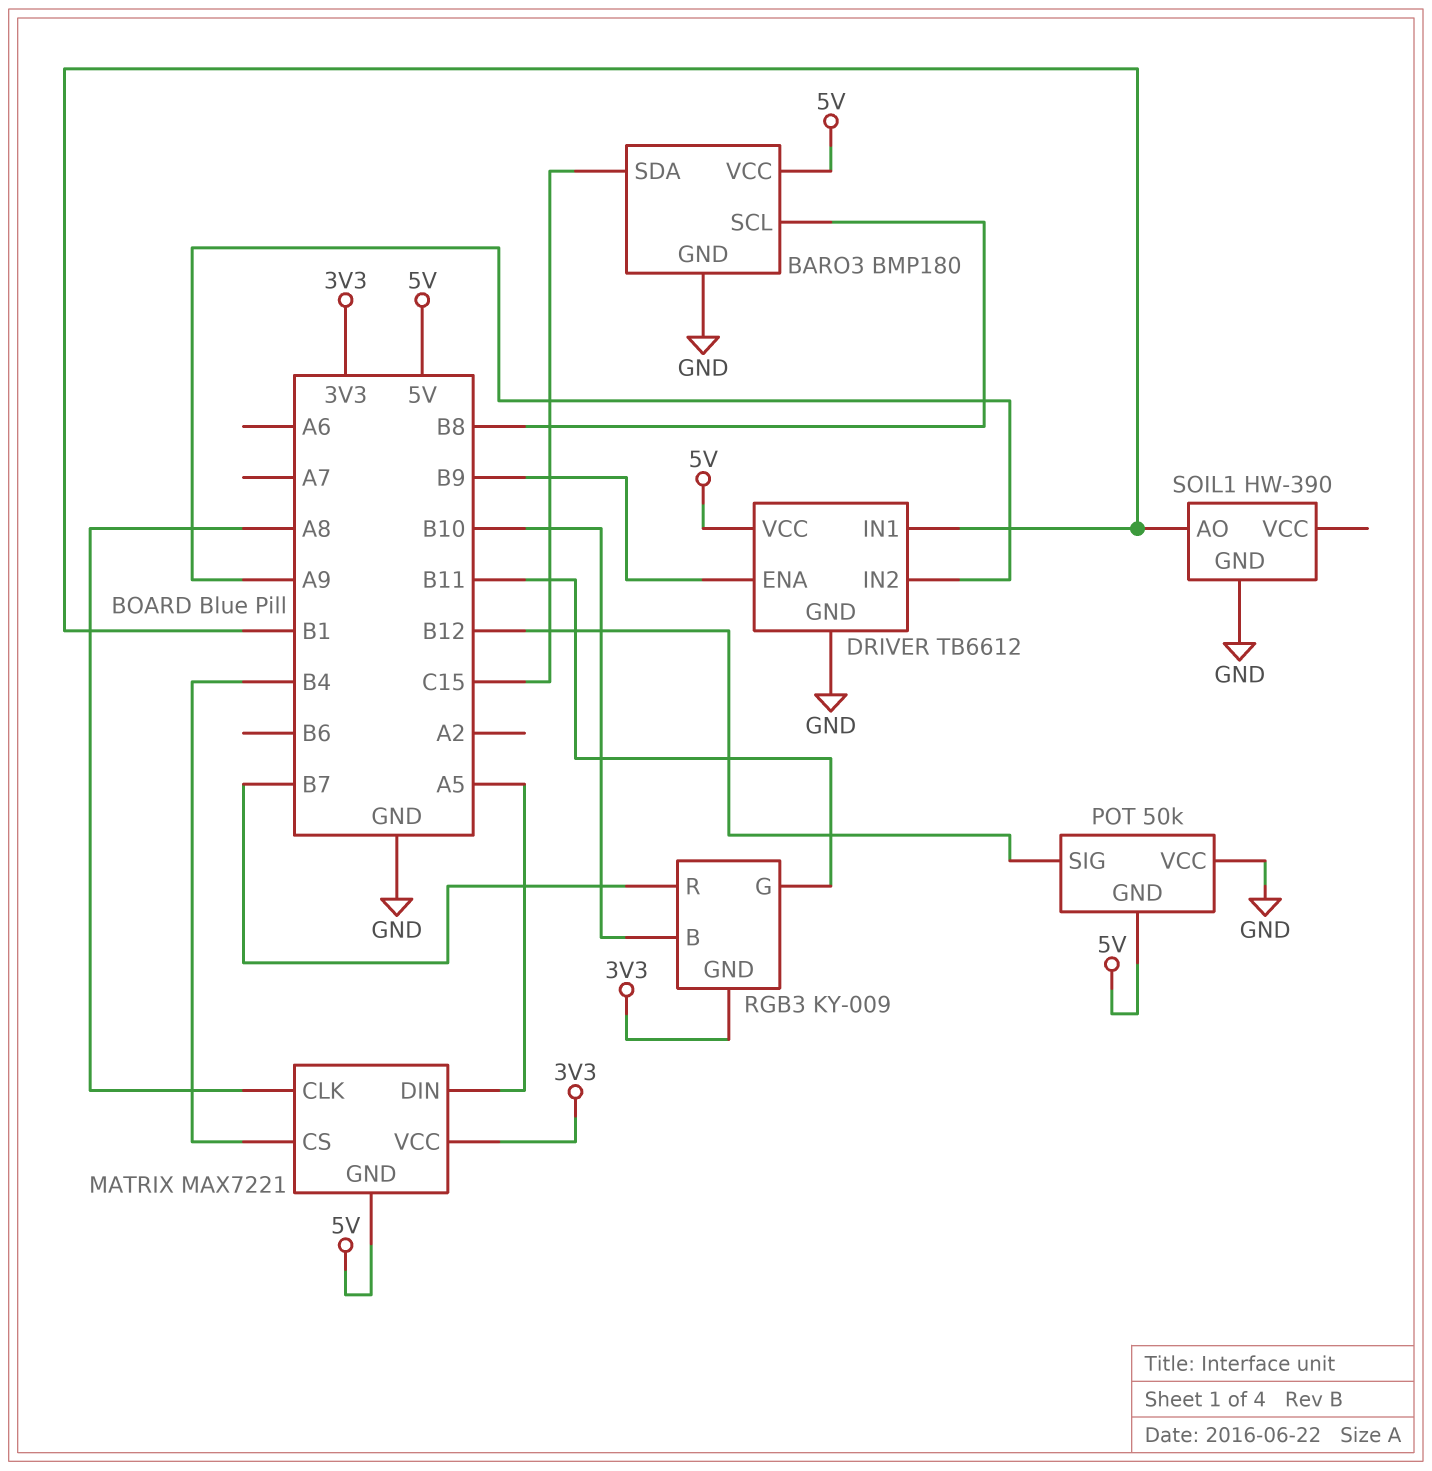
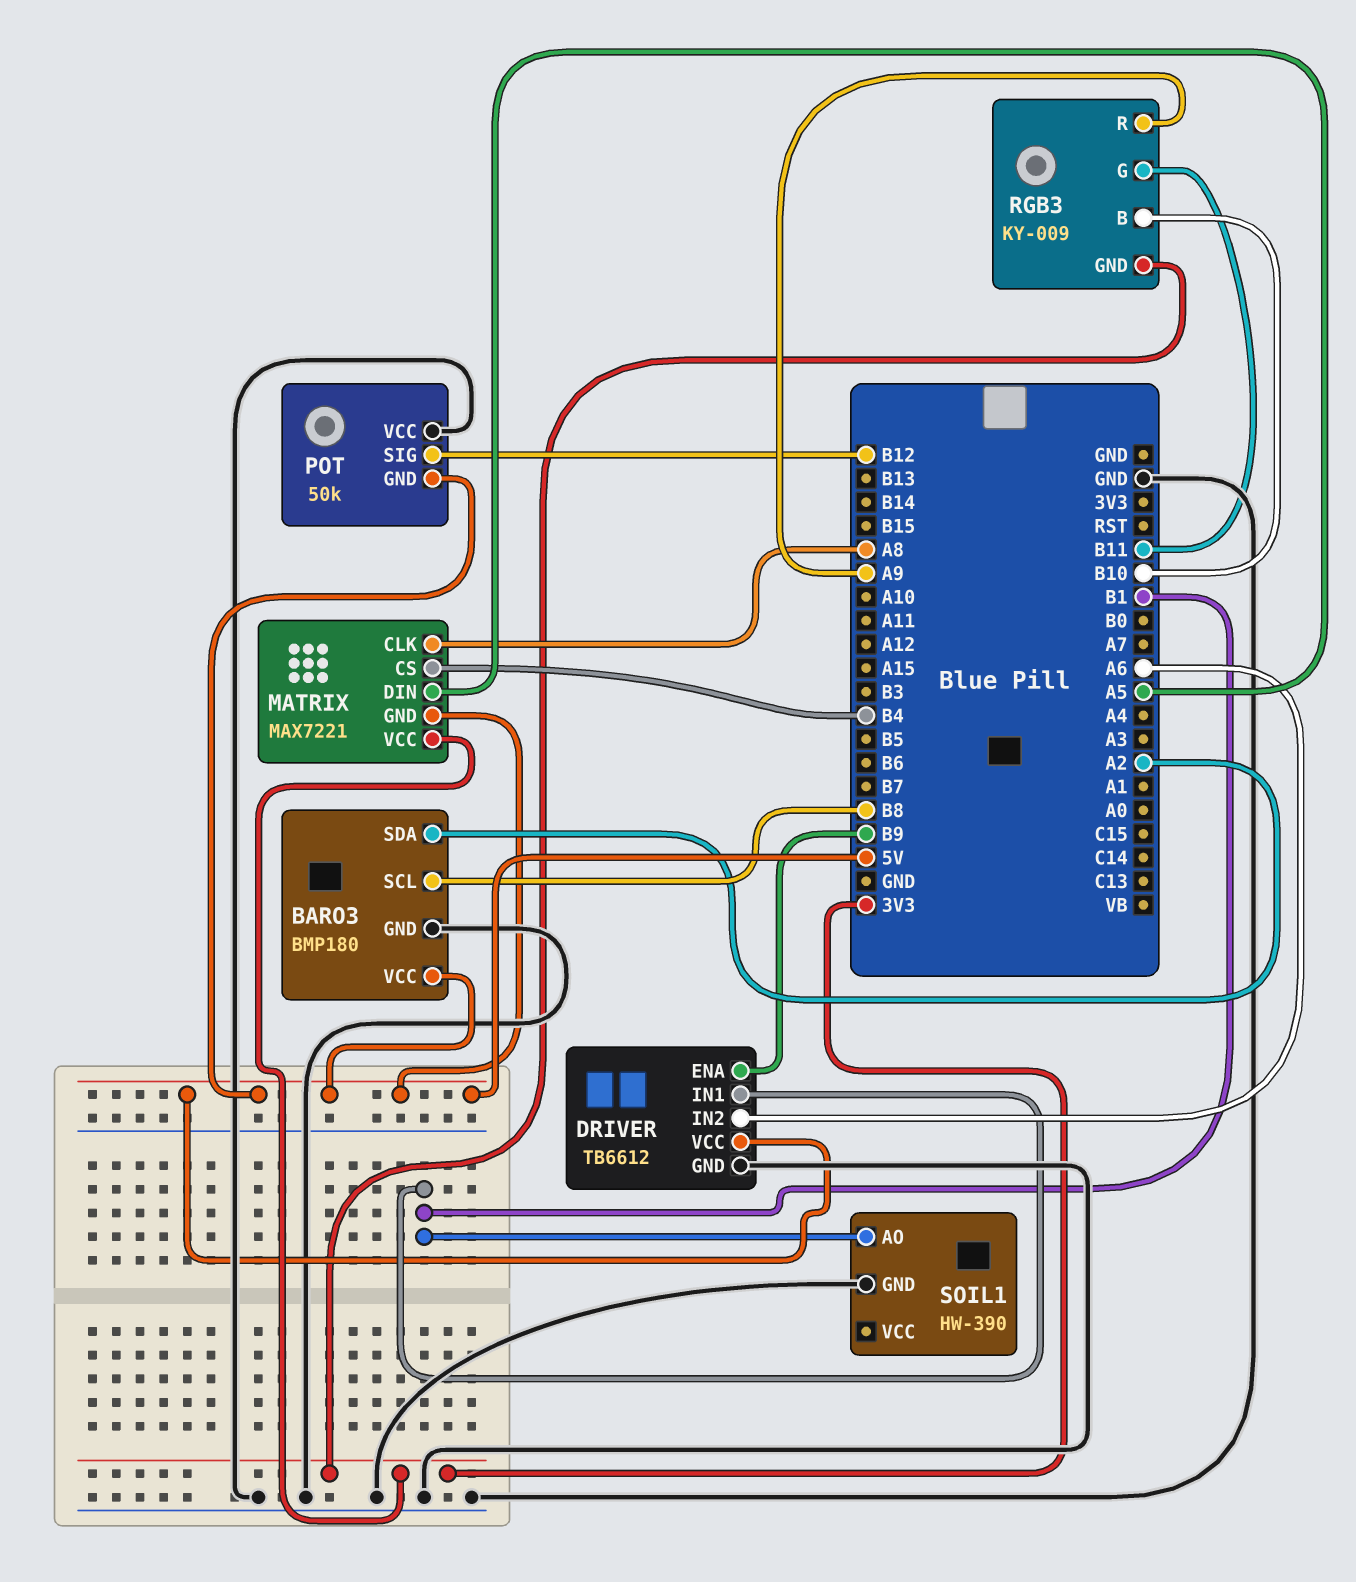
BARO3 pin SDA: C15 -> A2
DRIVER pin IN2: A9 -> A6
RGB3 pin R: B7 -> A9

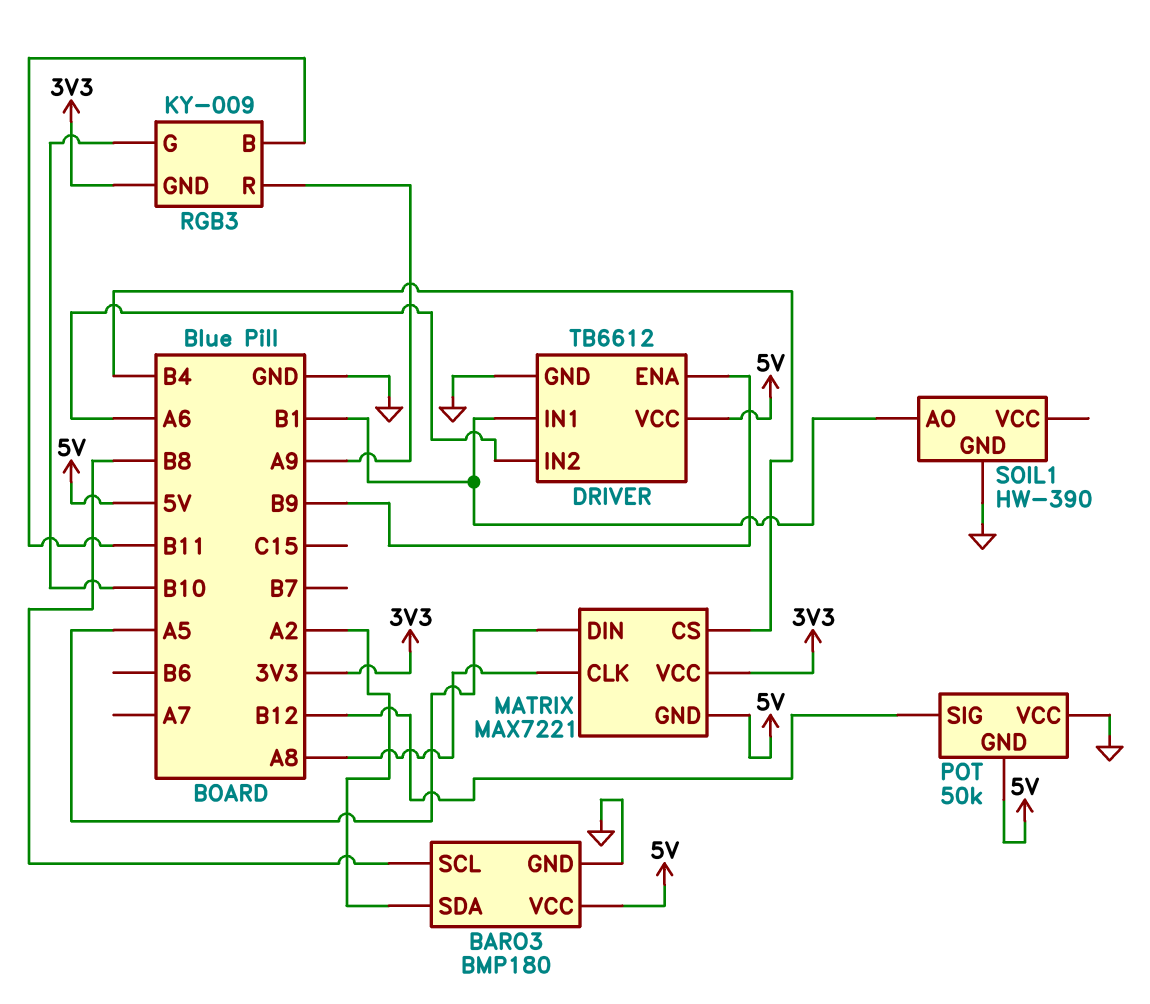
RGB3 pin B: B10 -> B11
RGB3 pin G: B11 -> B10

